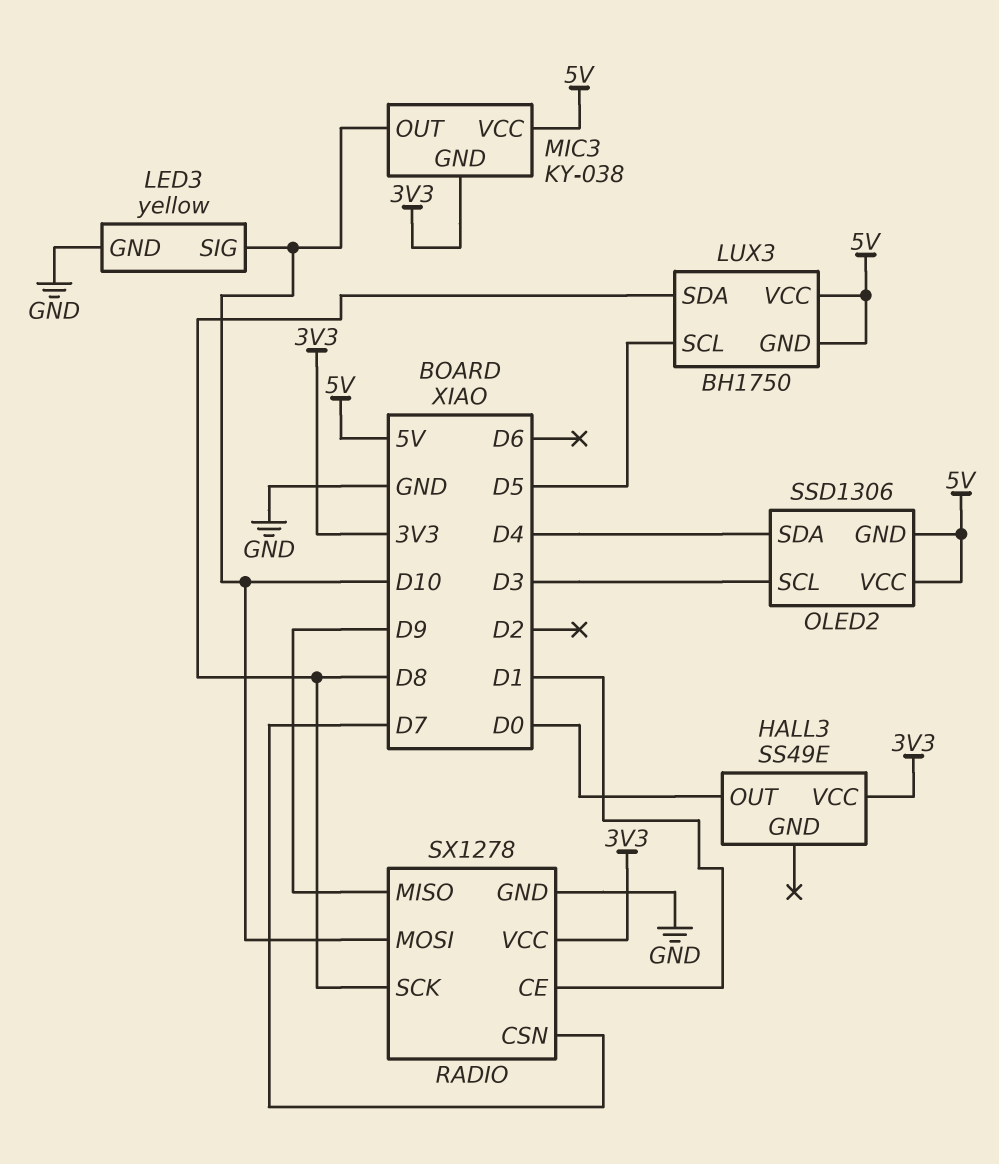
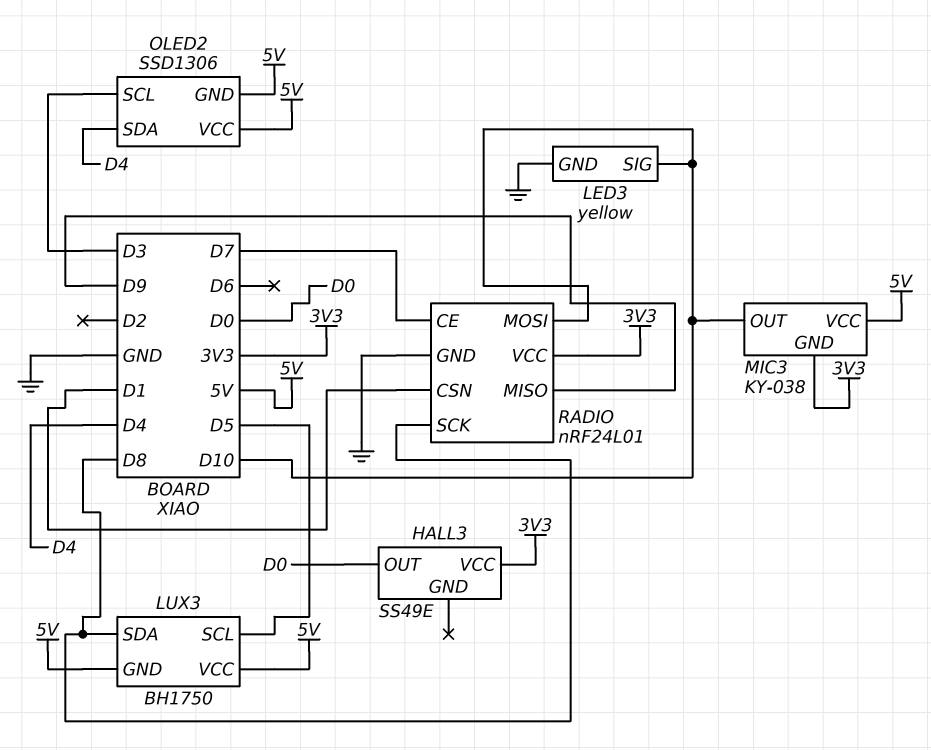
RADIO: SX1278 -> nRF24L01
RADIO pin CE: D1 -> D7
RADIO pin CSN: D7 -> D1

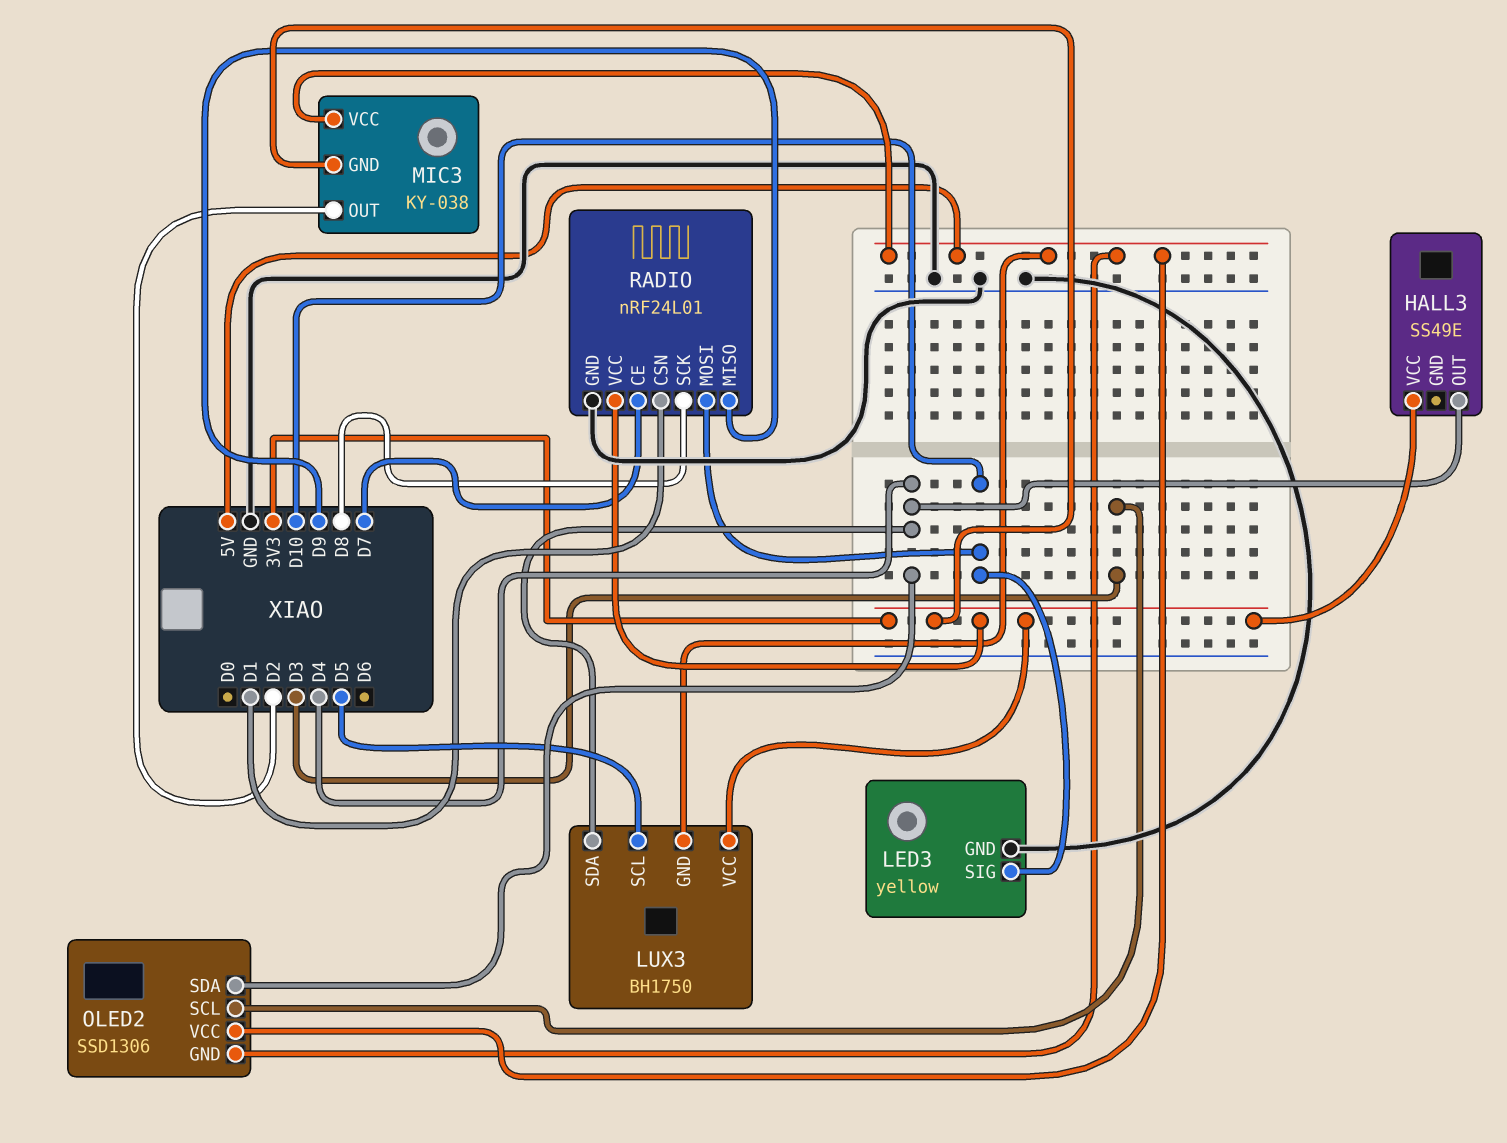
HALL3 pin OUT: D0 -> D4
LUX3 pin SDA: D8 -> D4
LUX3 pin VCC: 5V -> 3V3
MIC3 pin OUT: D10 -> D2

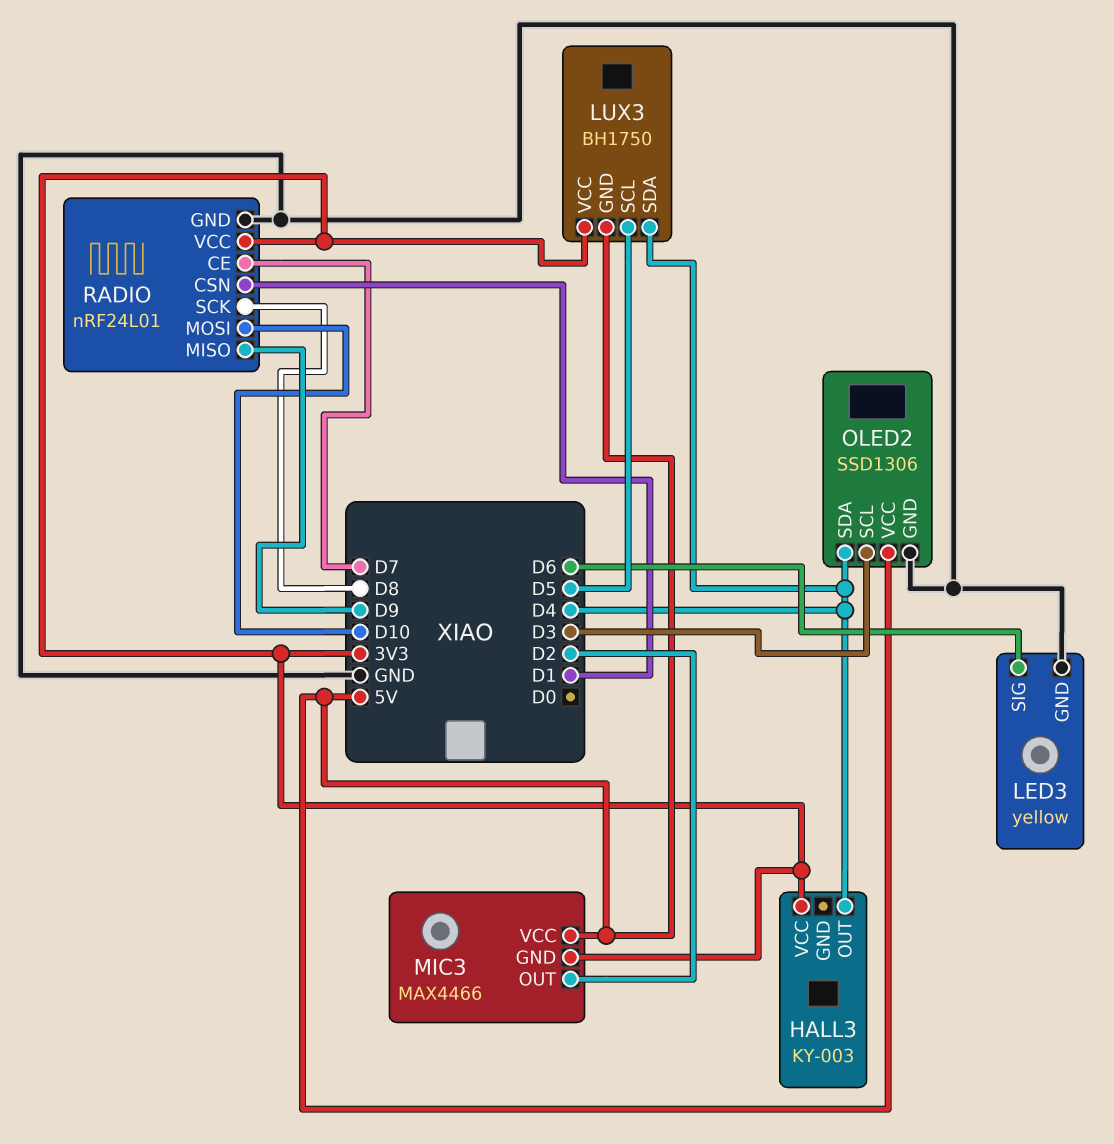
HALL3: SS49E -> KY-003
LED3 pin SIG: D10 -> D6
MIC3: KY-038 -> MAX4466
OLED2 pin GND: 5V -> GND

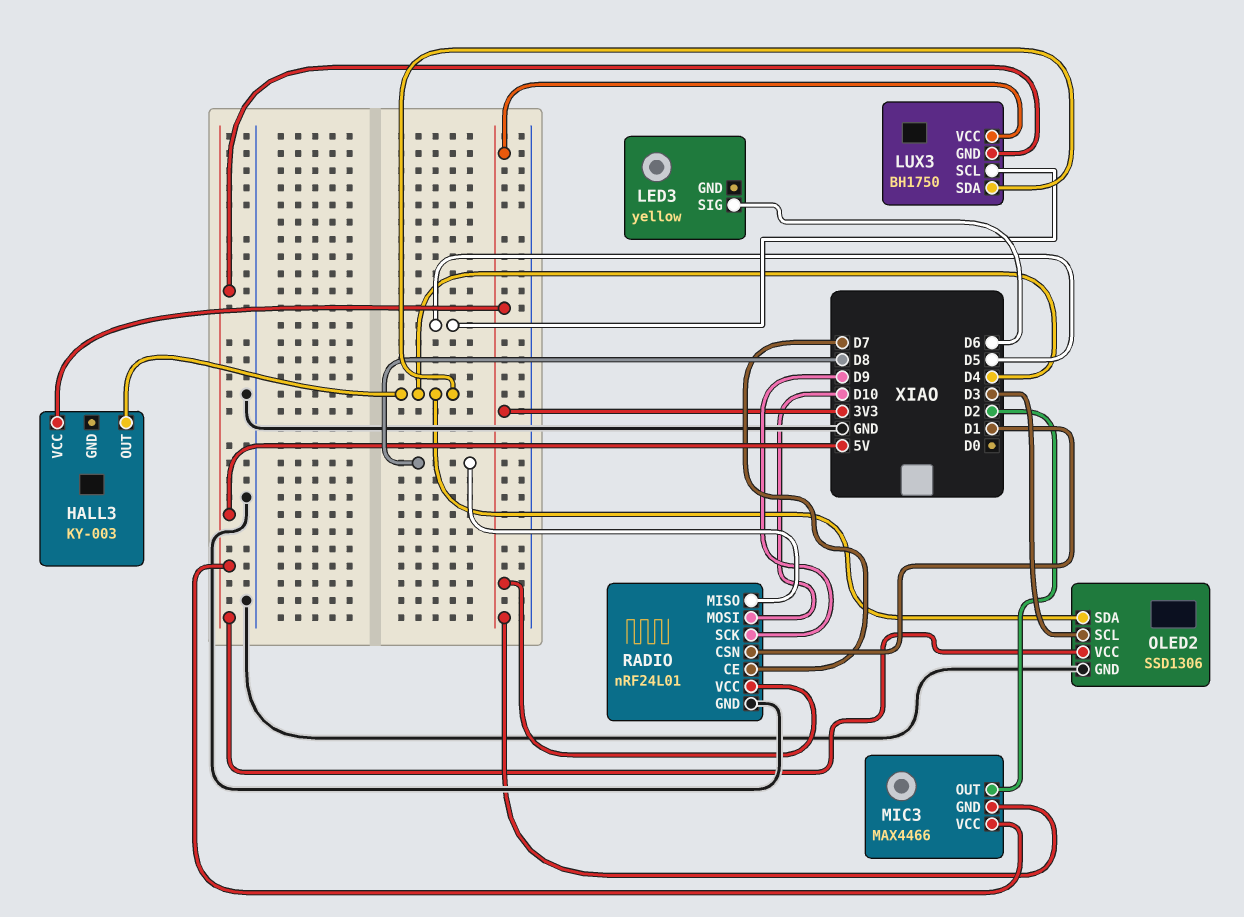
LED3 pin GND: GND -> none
RADIO pin MISO: D9 -> D8
RADIO pin SCK: D8 -> D9

